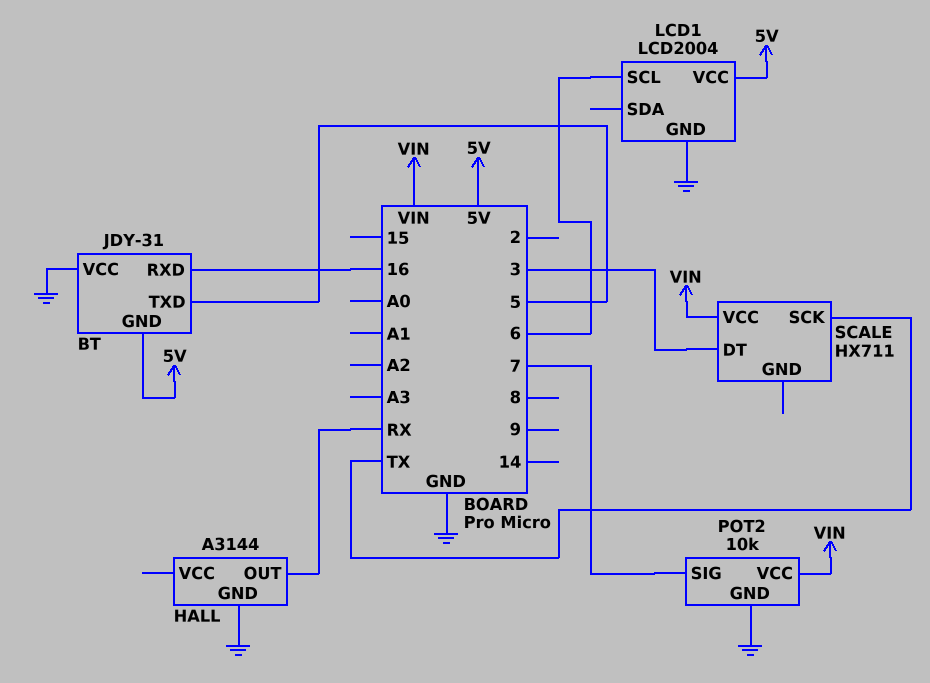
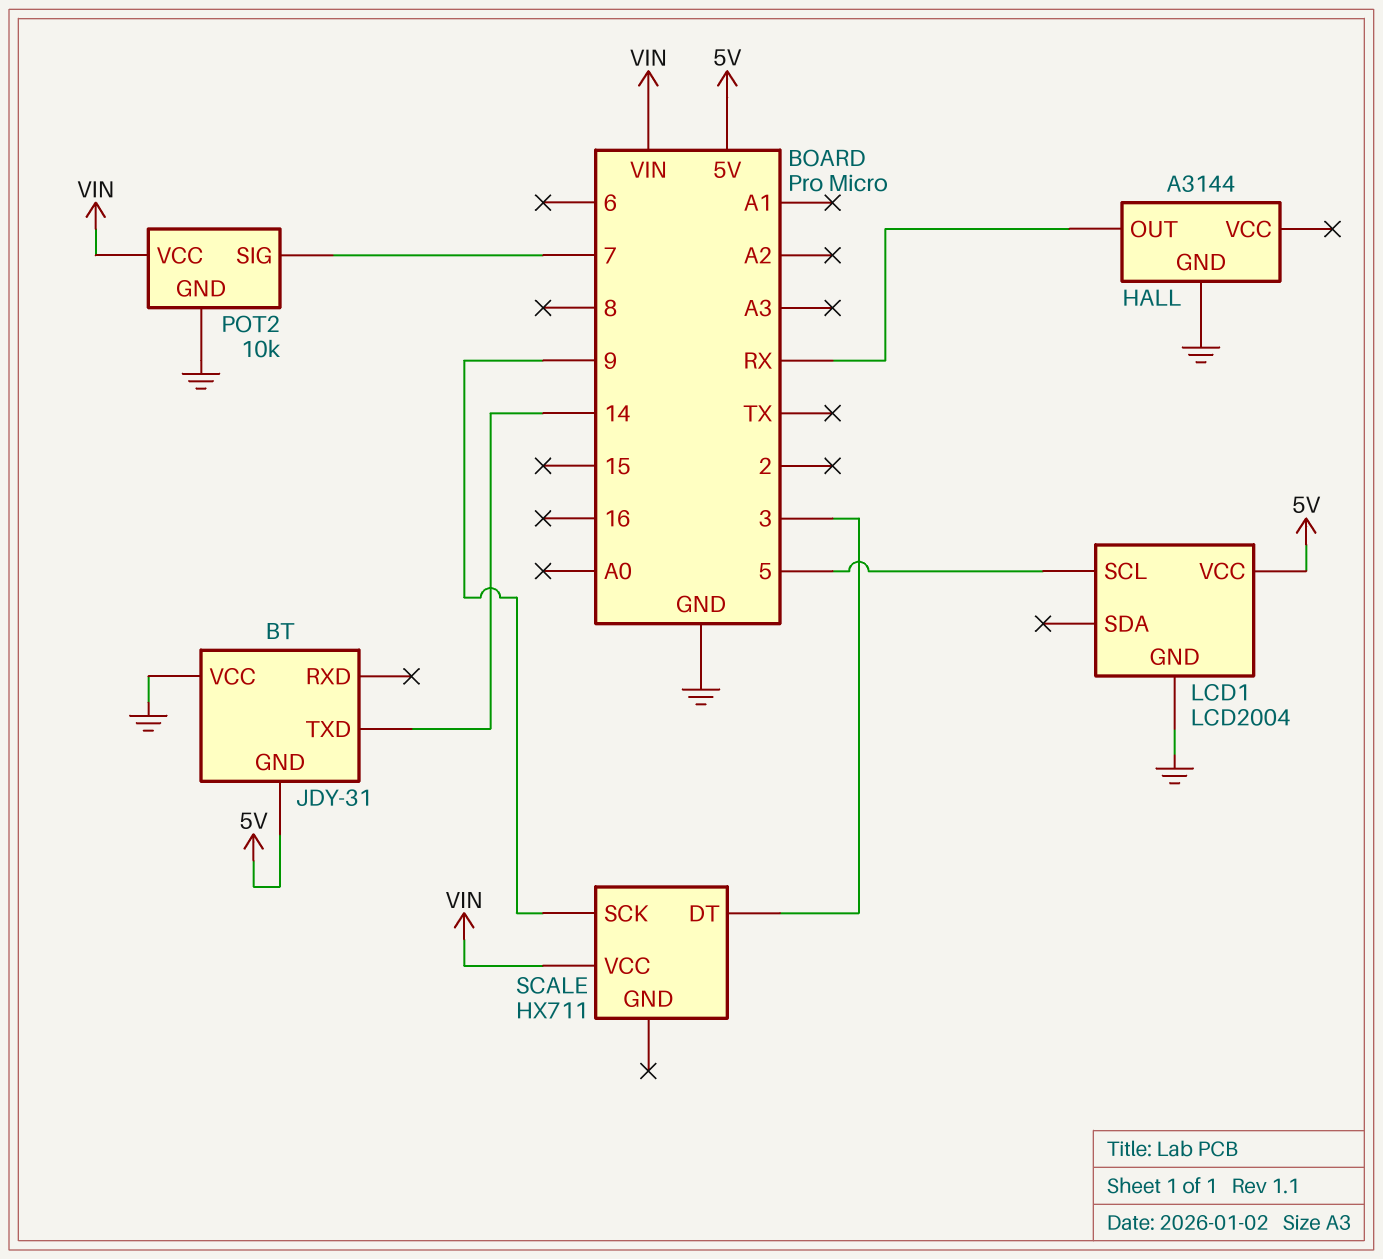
BT pin RXD: 16 -> none
BT pin TXD: 5 -> 14
LCD1 pin SCL: 6 -> 5
SCALE pin SCK: TX -> 9

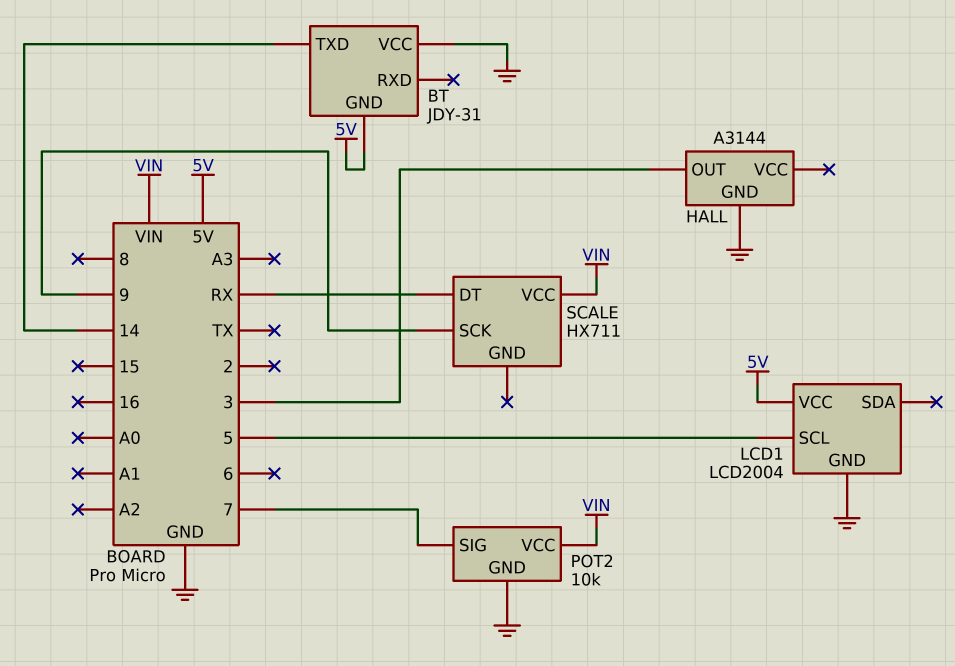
HALL pin OUT: RX -> 3
SCALE pin DT: 3 -> RX

